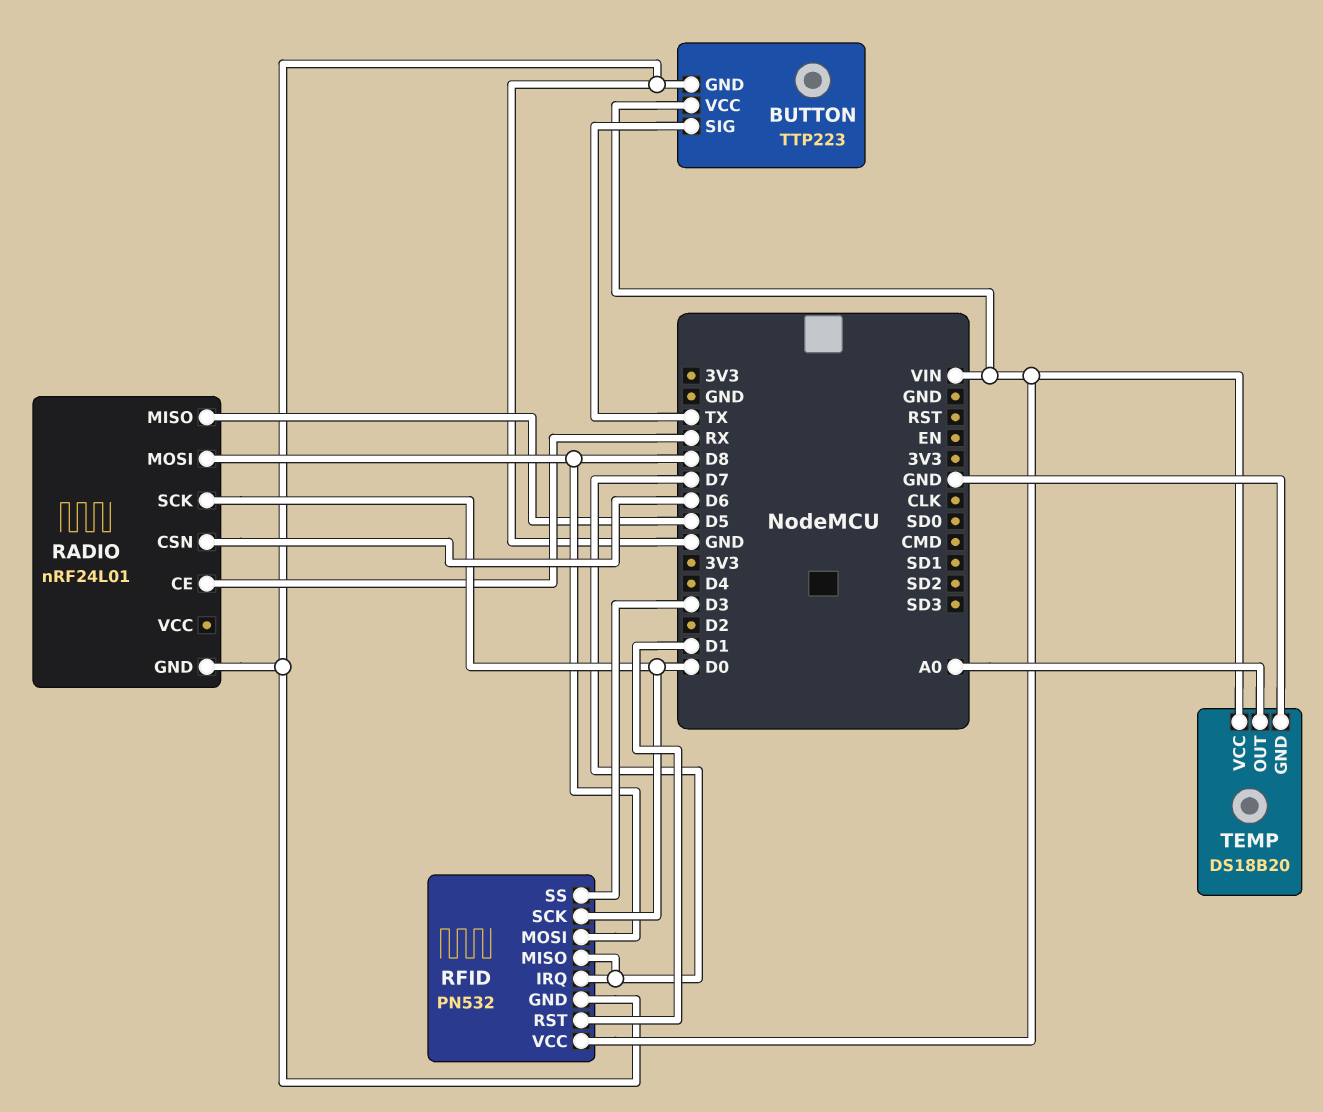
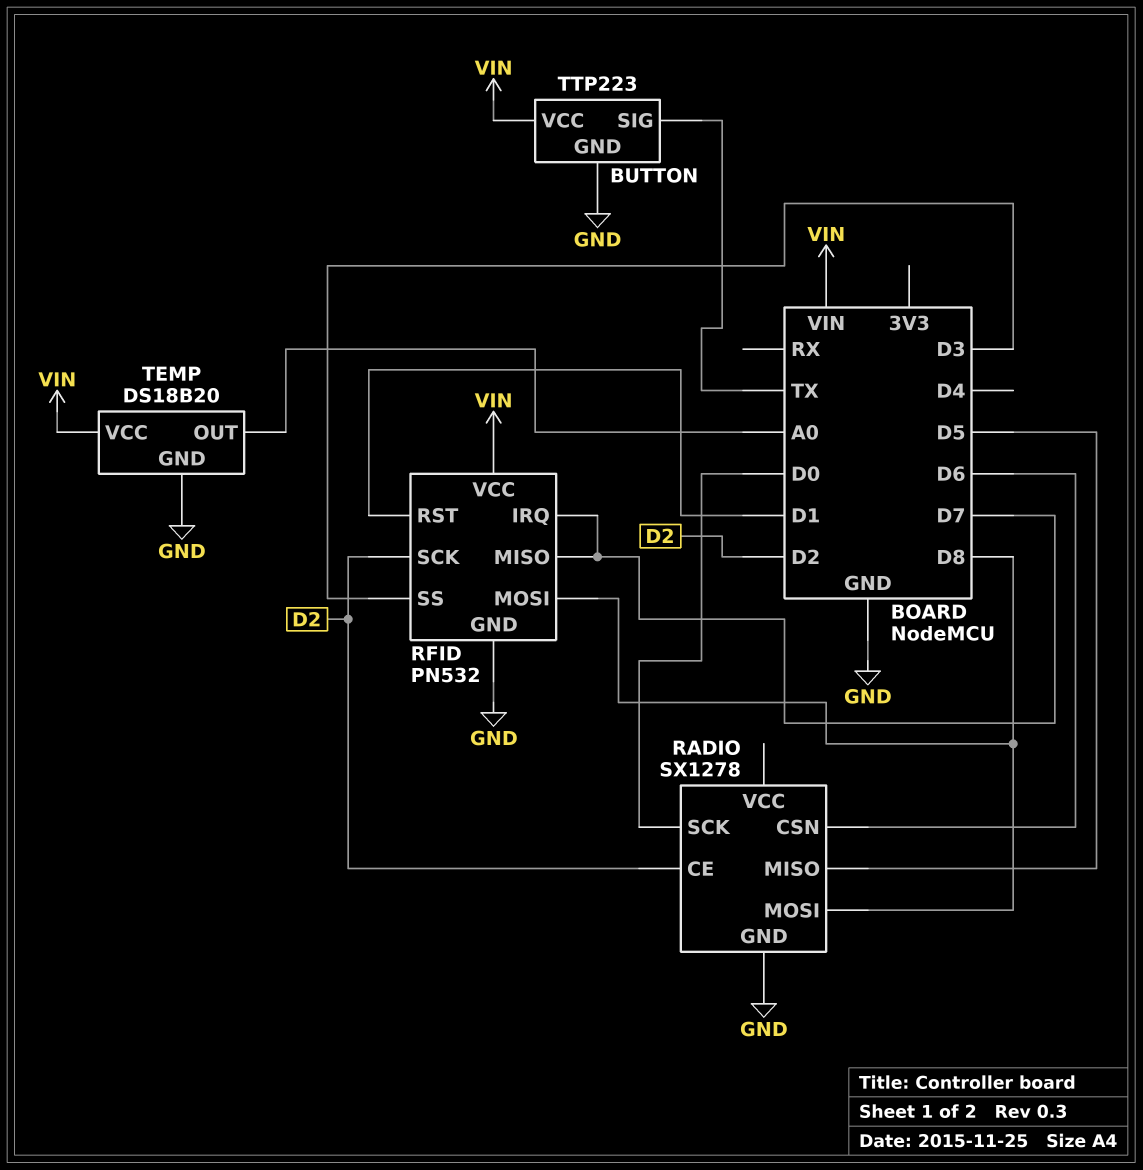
RADIO: nRF24L01 -> SX1278
RADIO pin CE: RX -> D2
RFID pin SCK: D0 -> D2

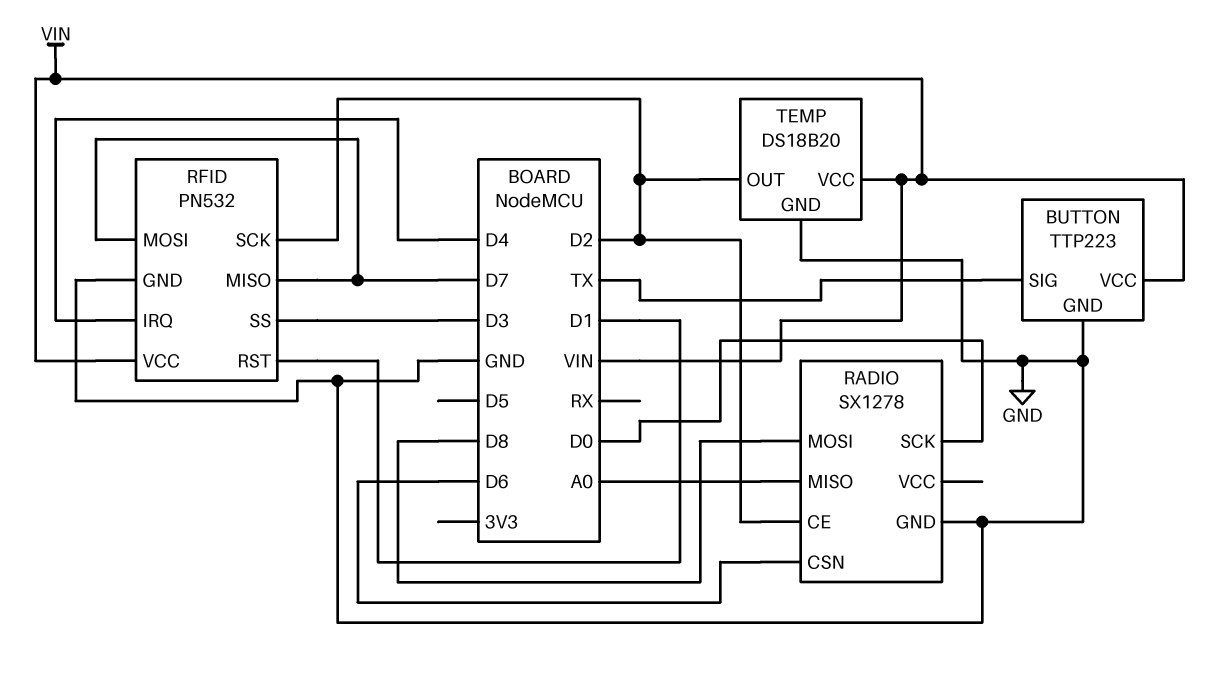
RADIO pin MISO: D5 -> A0
RFID pin IRQ: D7 -> D4
RFID pin MOSI: D8 -> D7
TEMP pin OUT: A0 -> D2

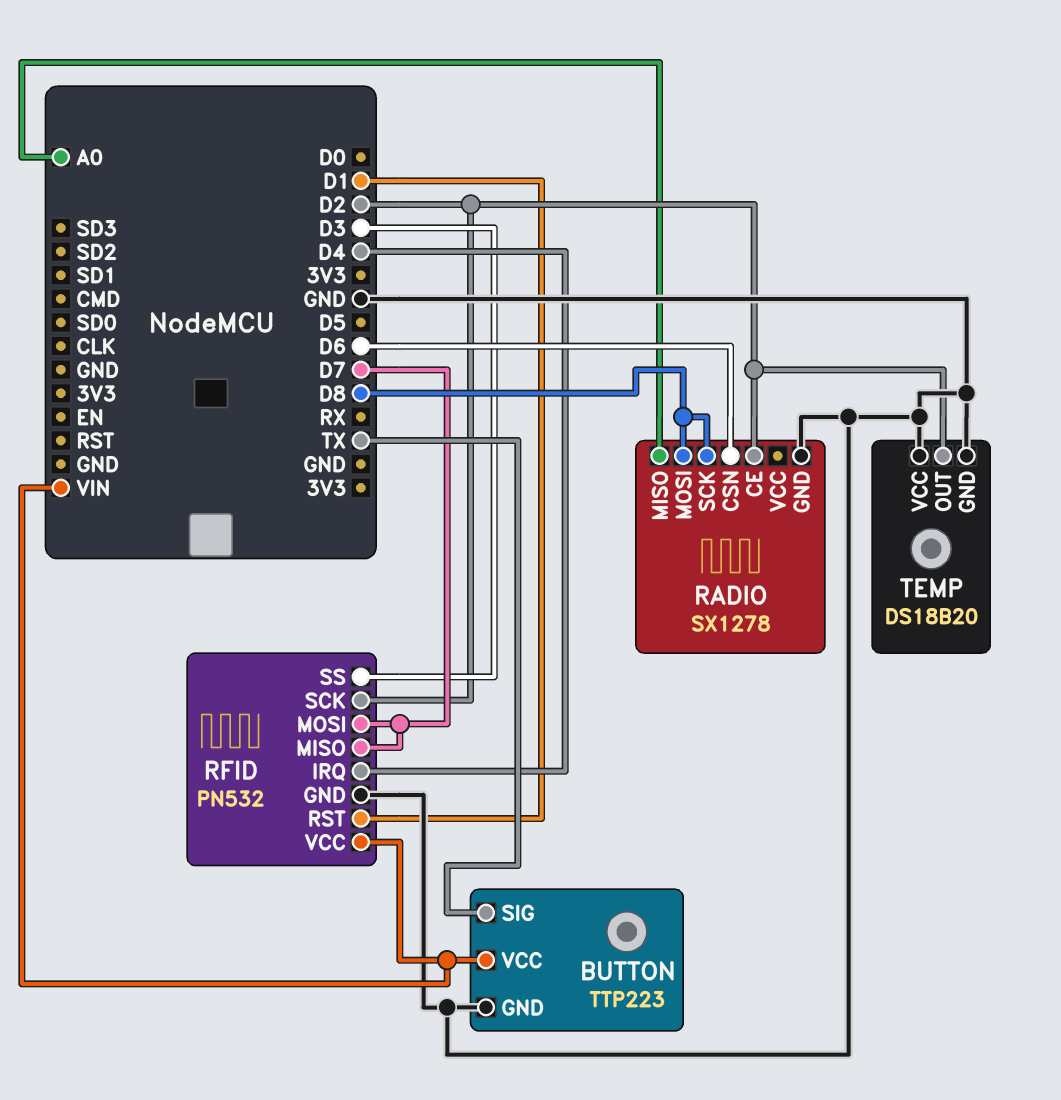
RADIO pin SCK: D0 -> D8
TEMP pin VCC: VIN -> GND

